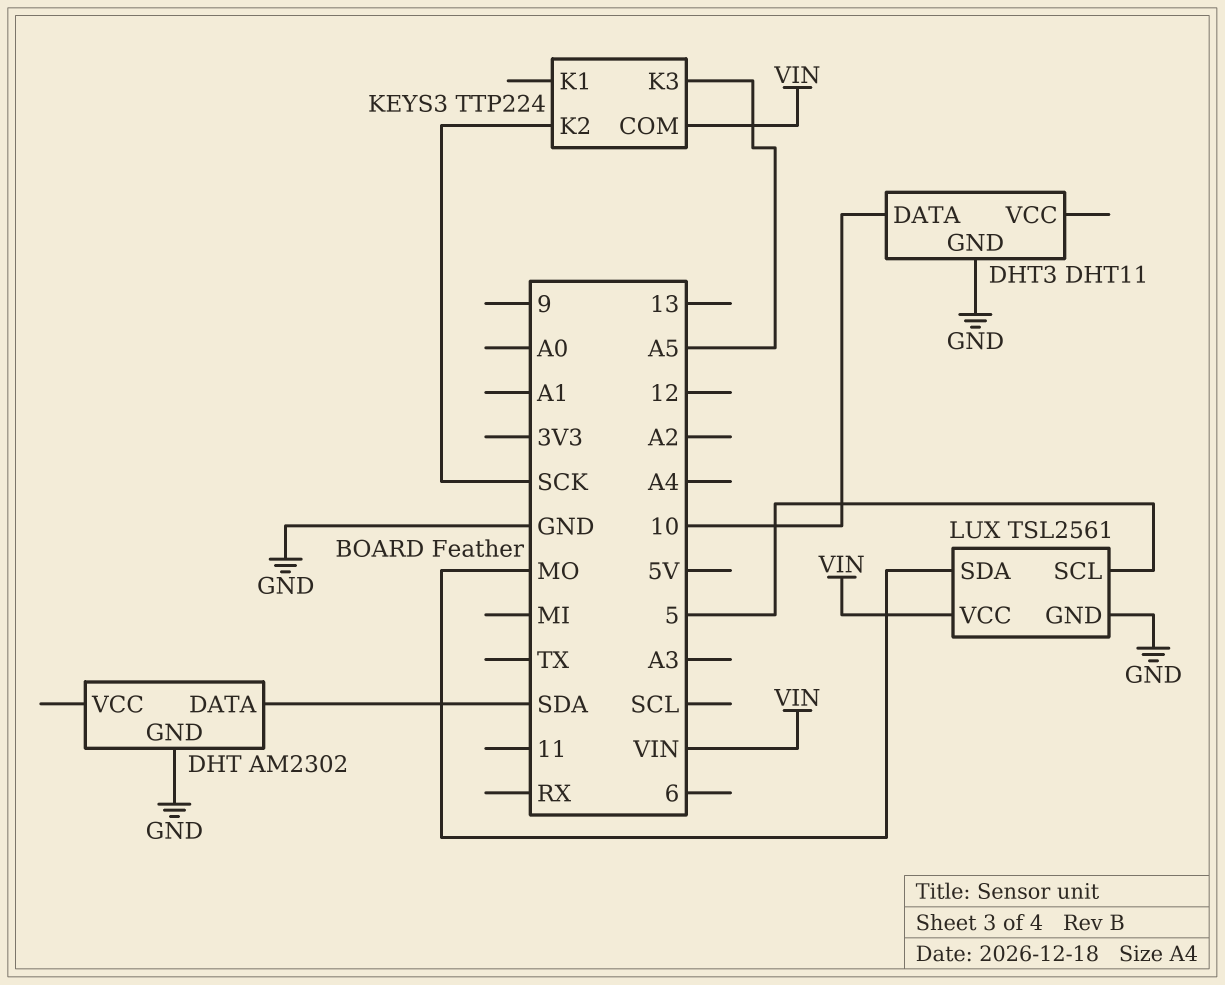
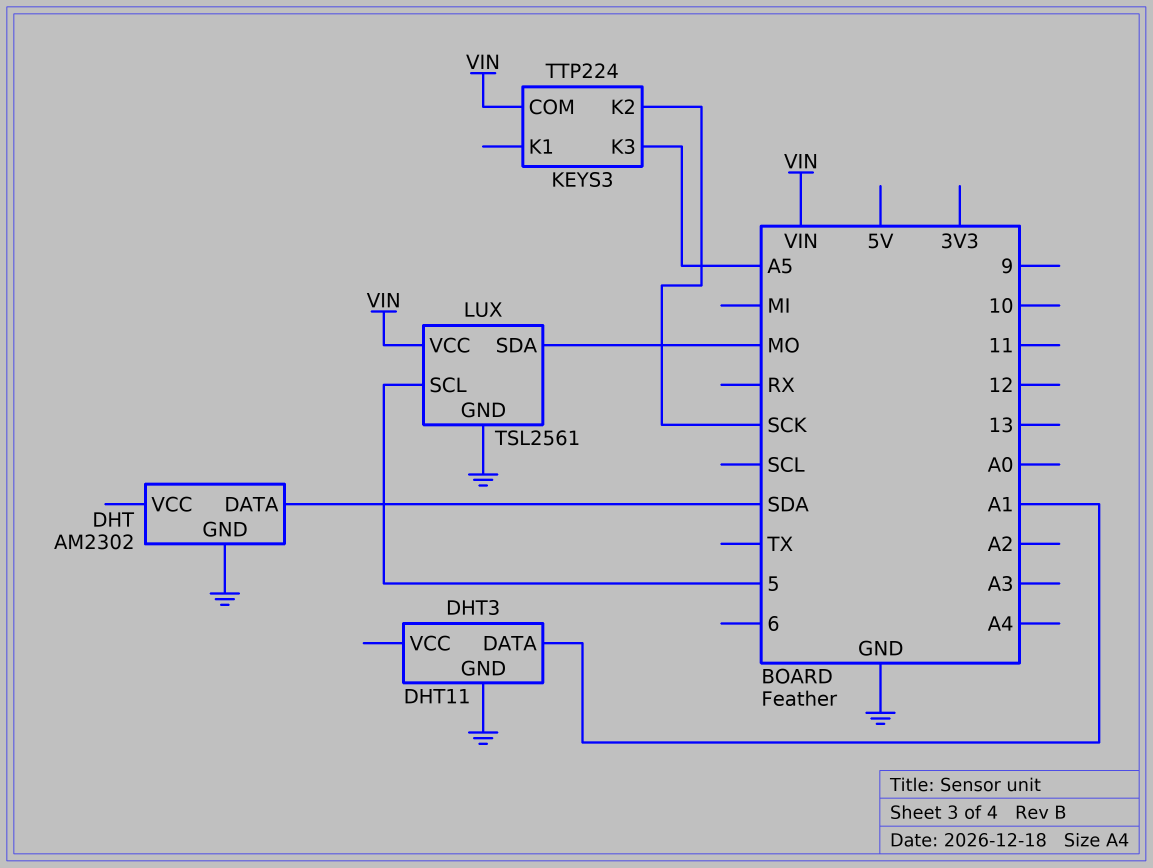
DHT3 pin DATA: 10 -> A1

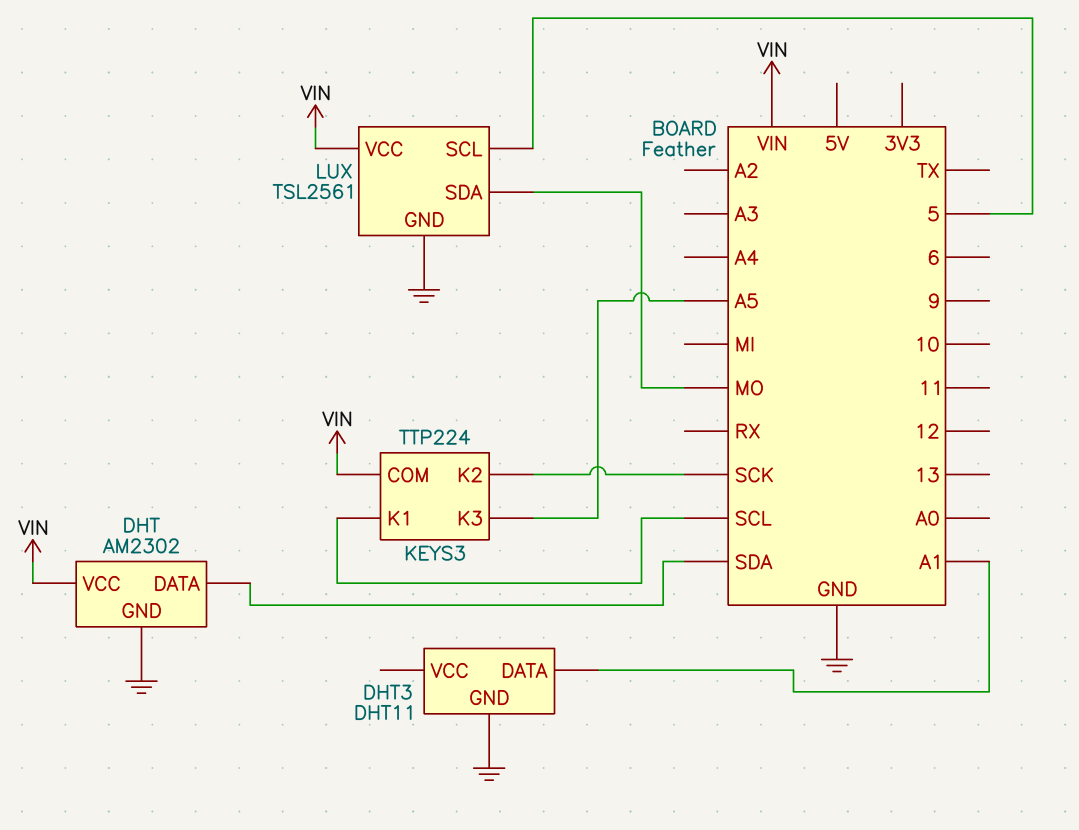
DHT pin VCC: none -> VIN
KEYS3 pin K1: none -> SCL

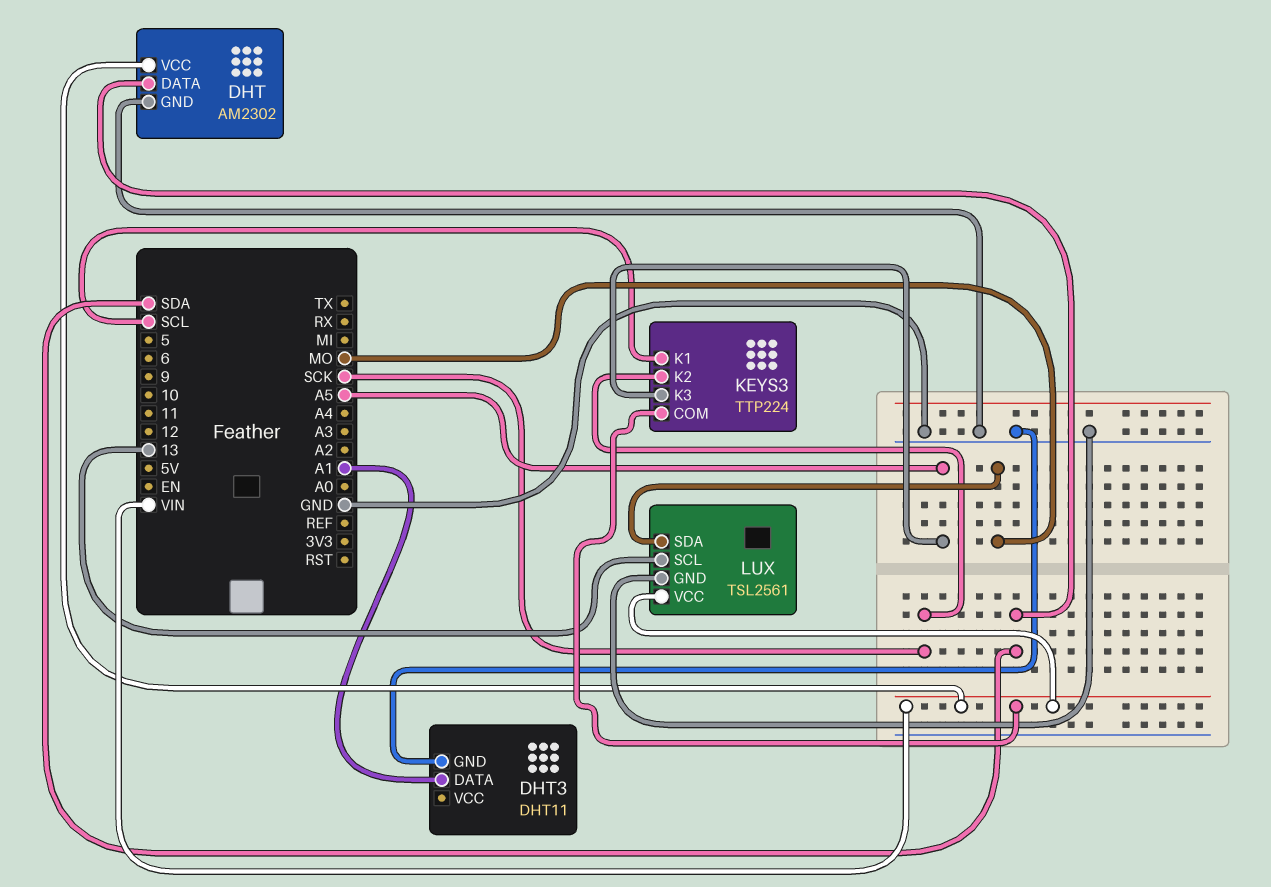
LUX pin SCL: 5 -> 13

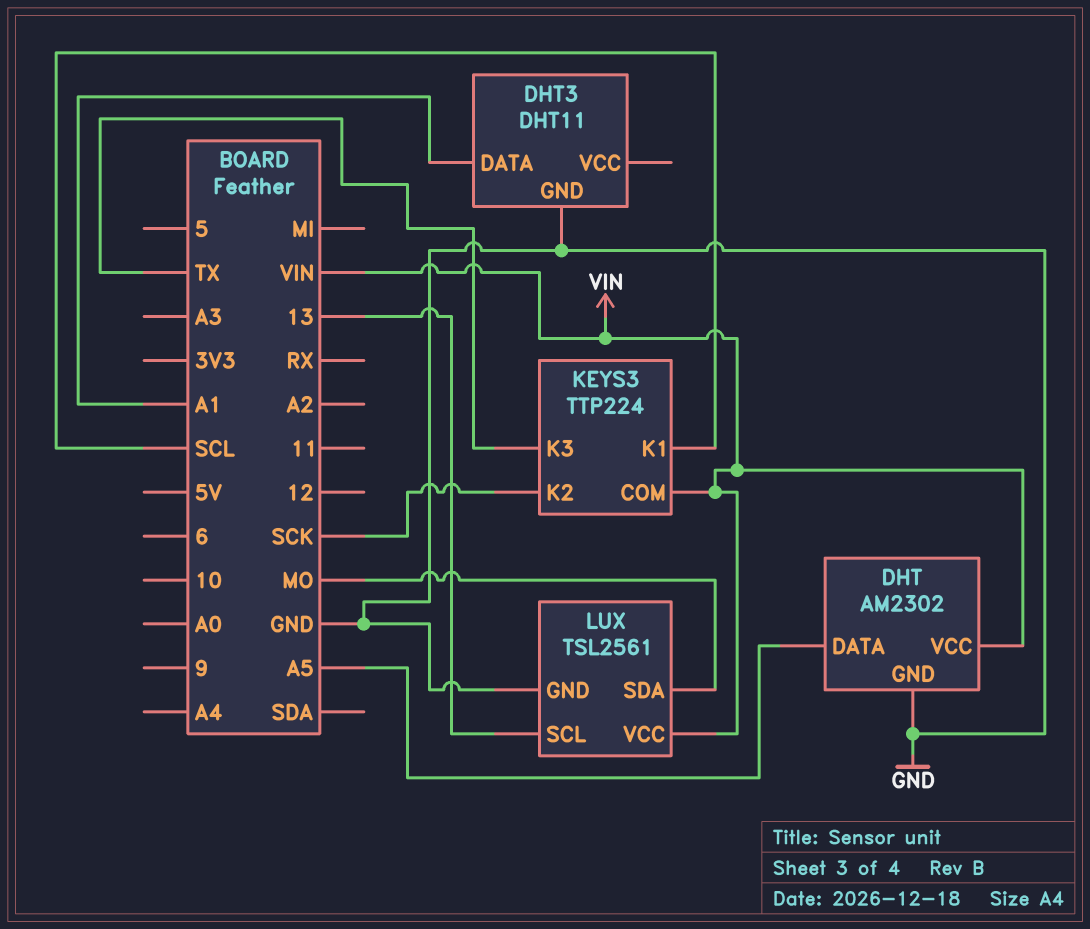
DHT pin DATA: SDA -> A5
KEYS3 pin K3: A5 -> TX

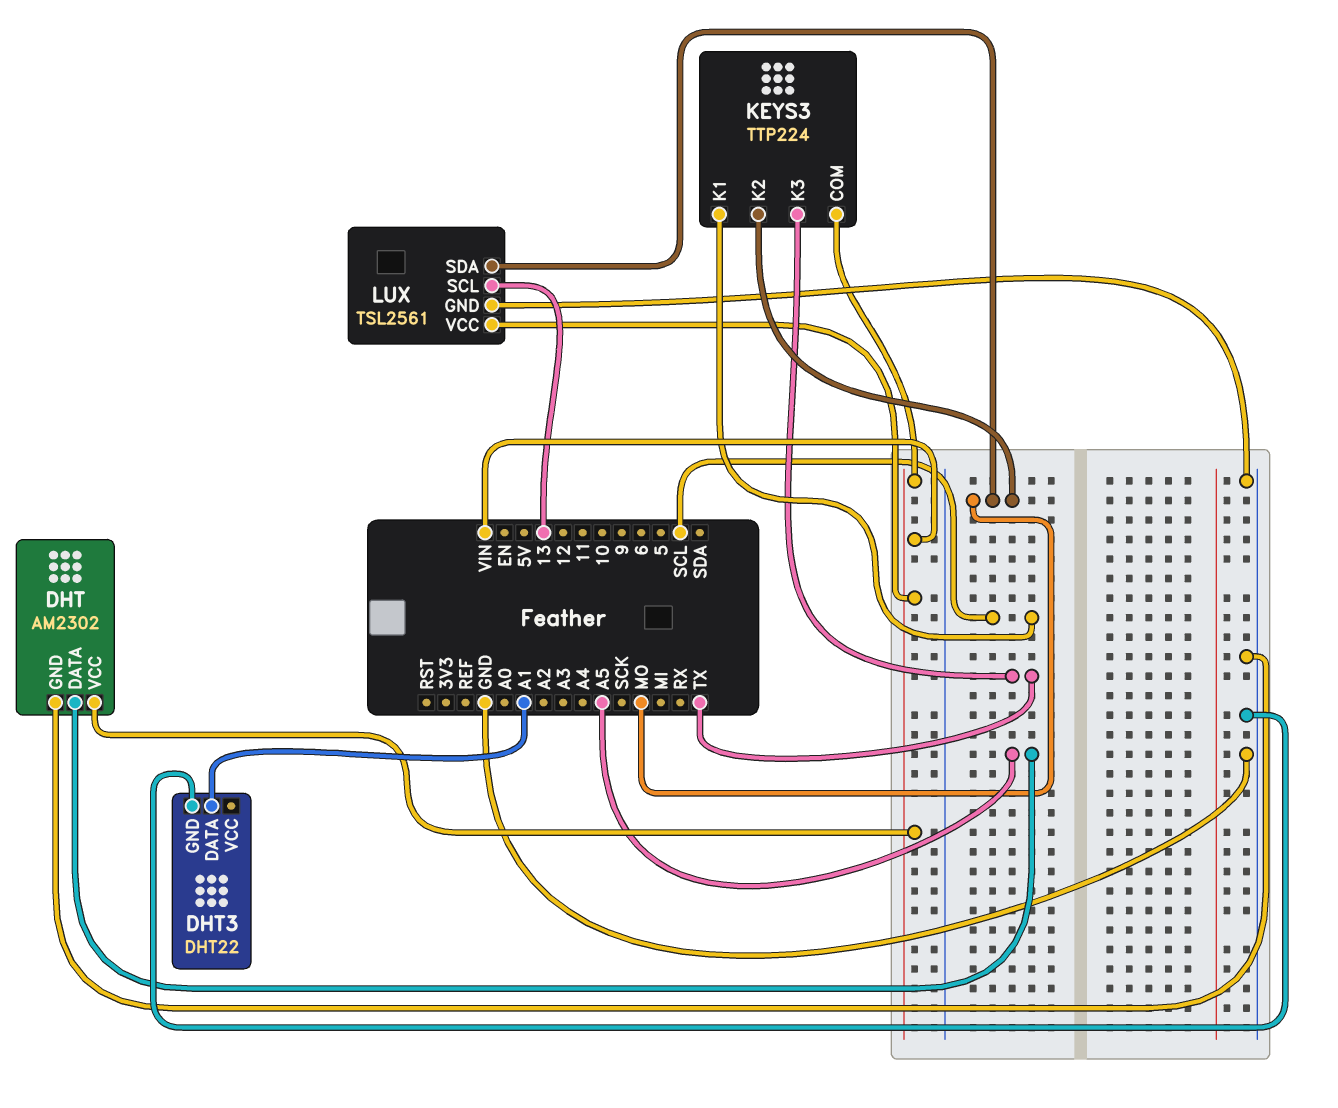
DHT3: DHT11 -> DHT22
KEYS3 pin K2: SCK -> MO

